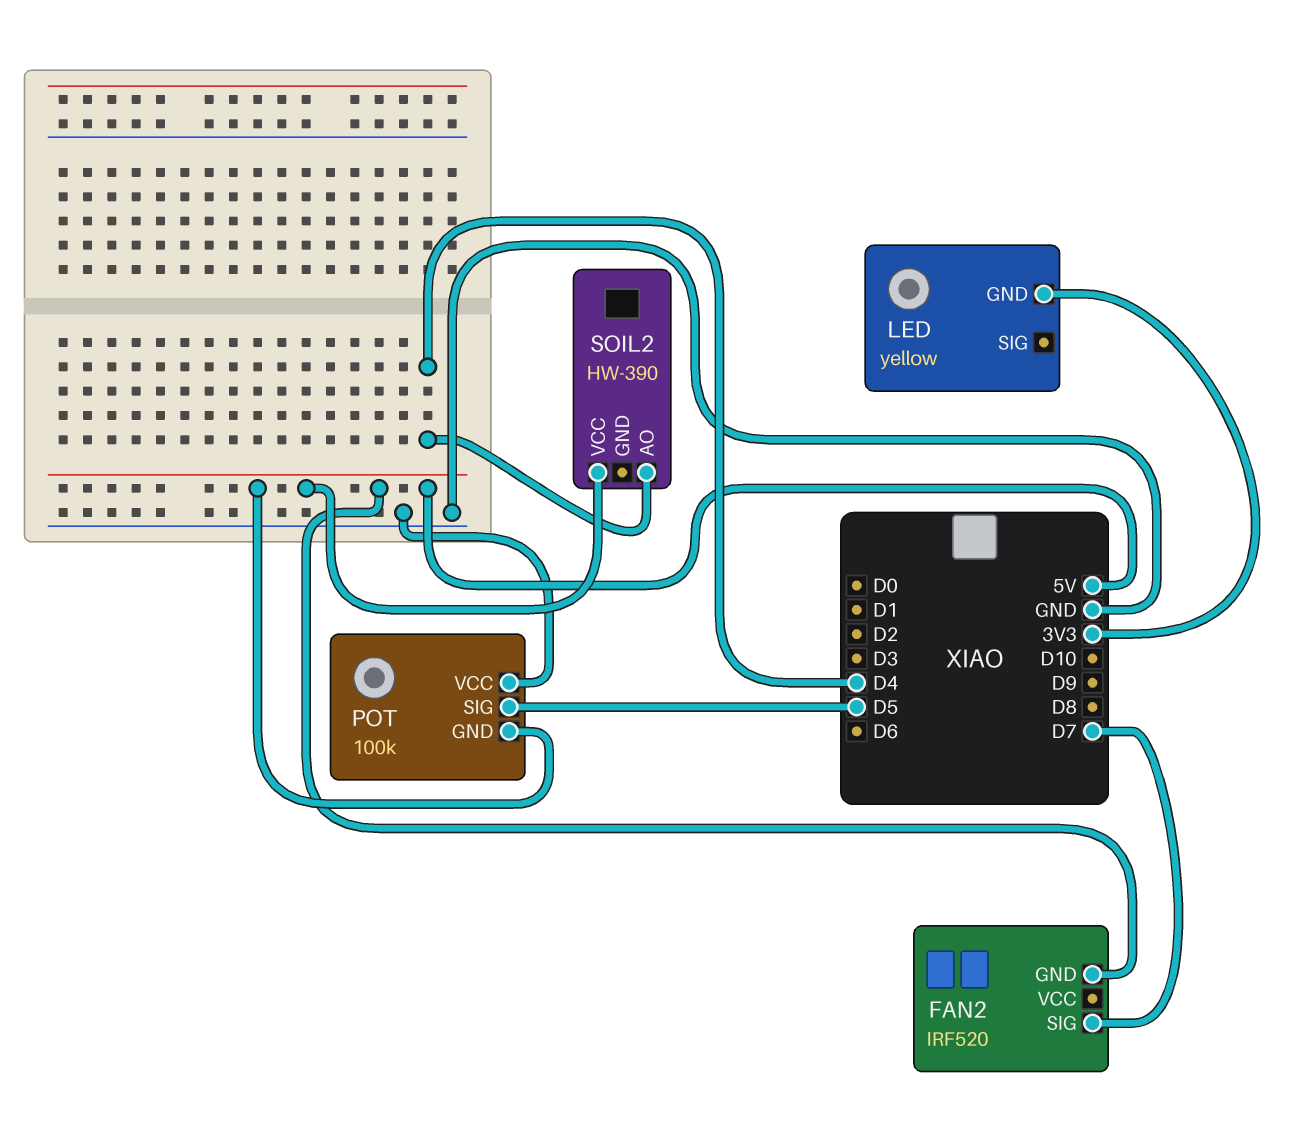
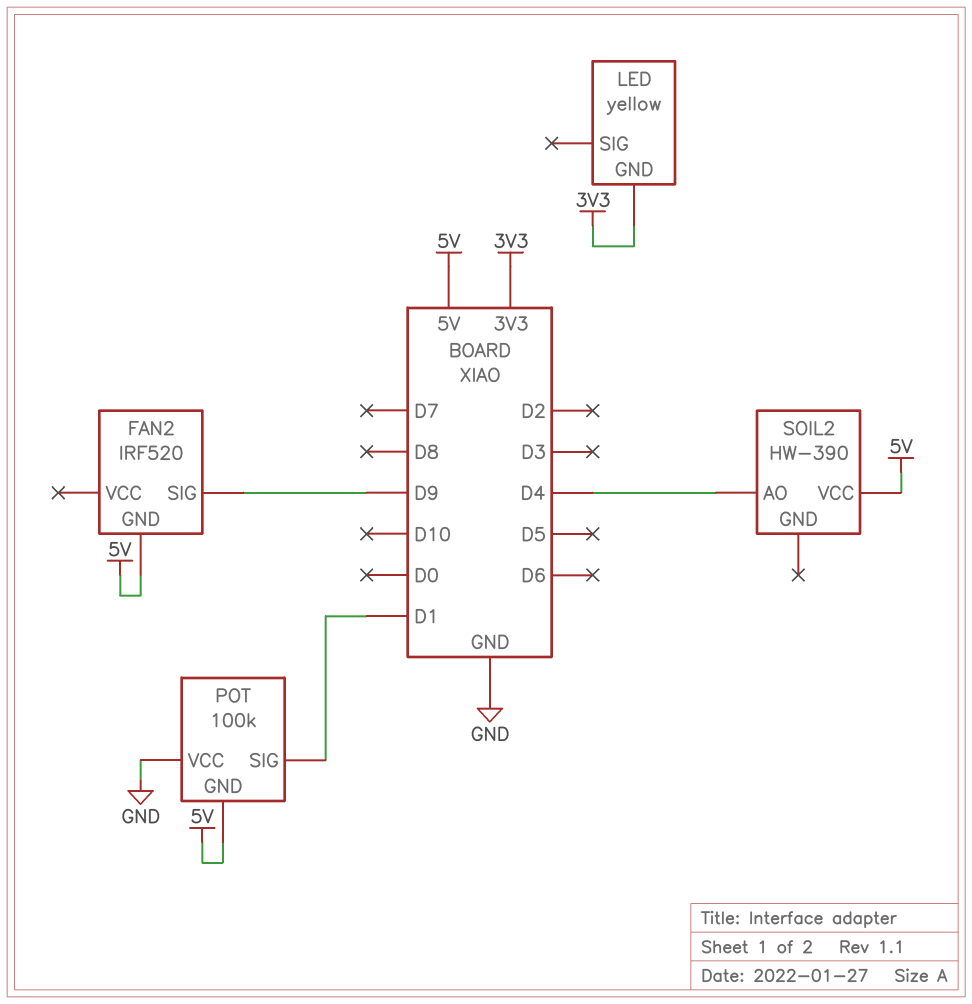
FAN2 pin SIG: D7 -> D9
POT pin SIG: D5 -> D1

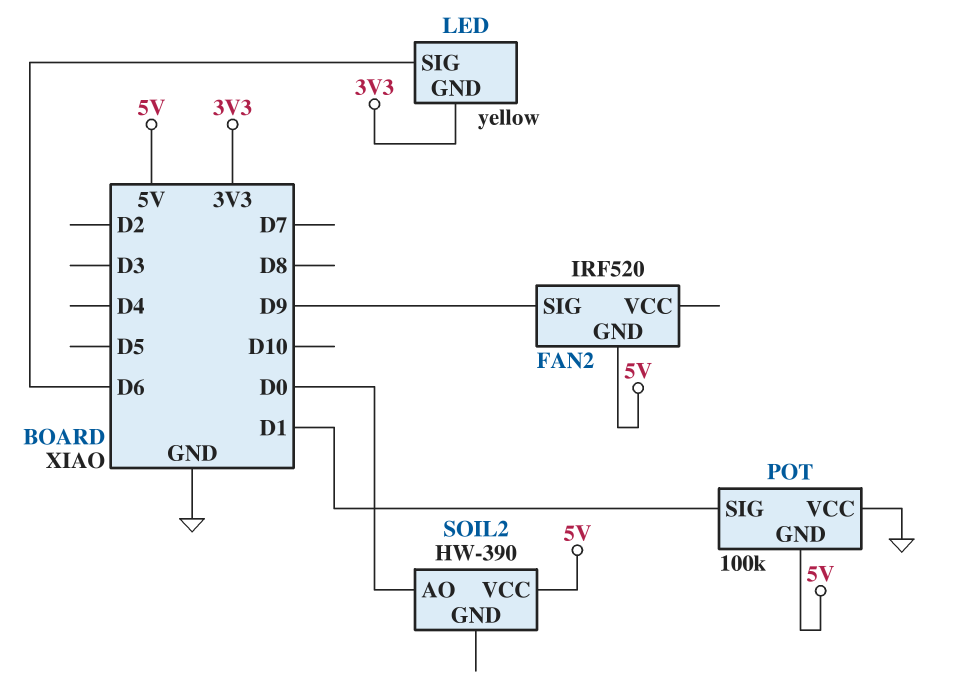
LED pin SIG: none -> D6
SOIL2 pin AO: D4 -> D0

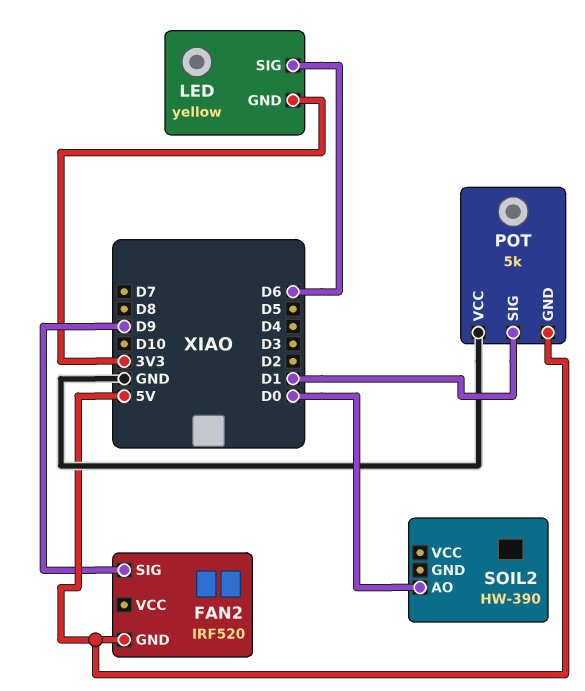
POT: 100k -> 5k
SOIL2 pin VCC: 5V -> none

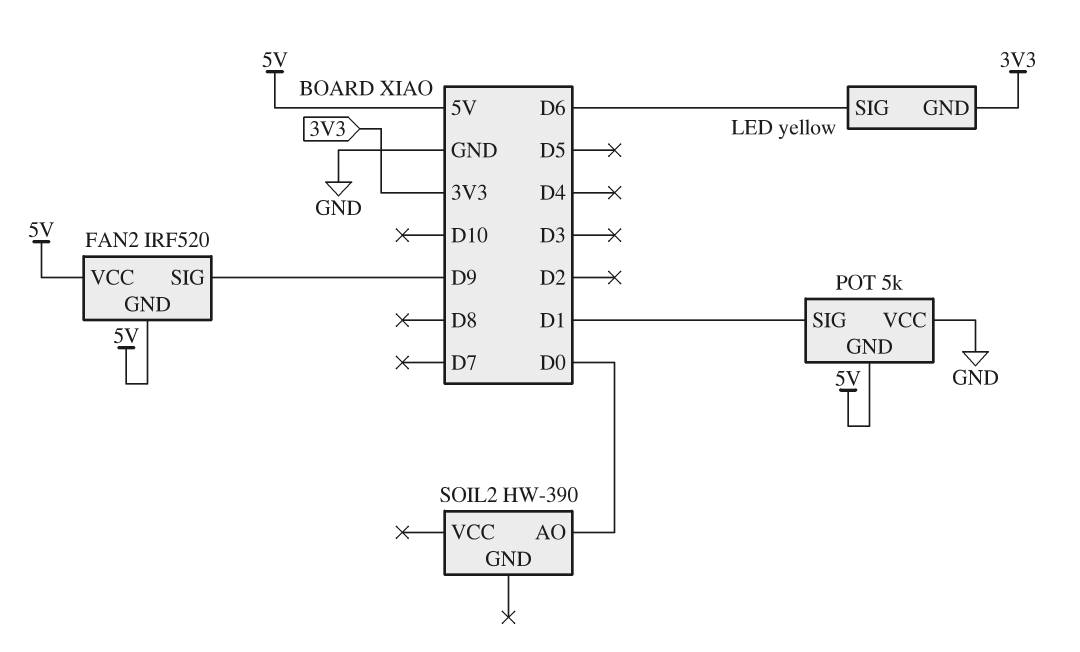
FAN2 pin VCC: none -> 5V

